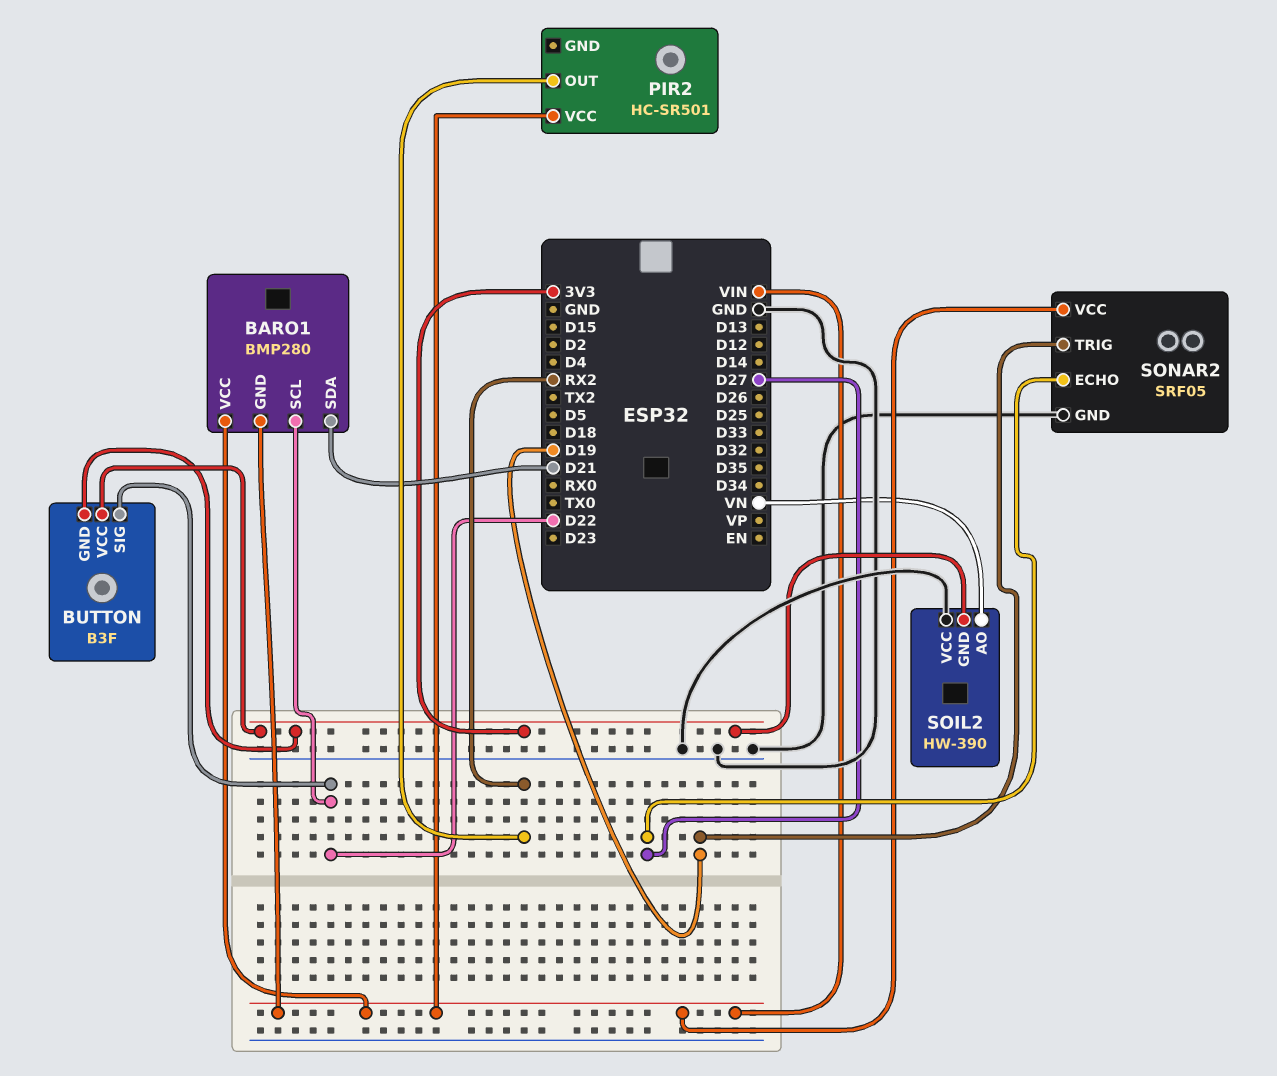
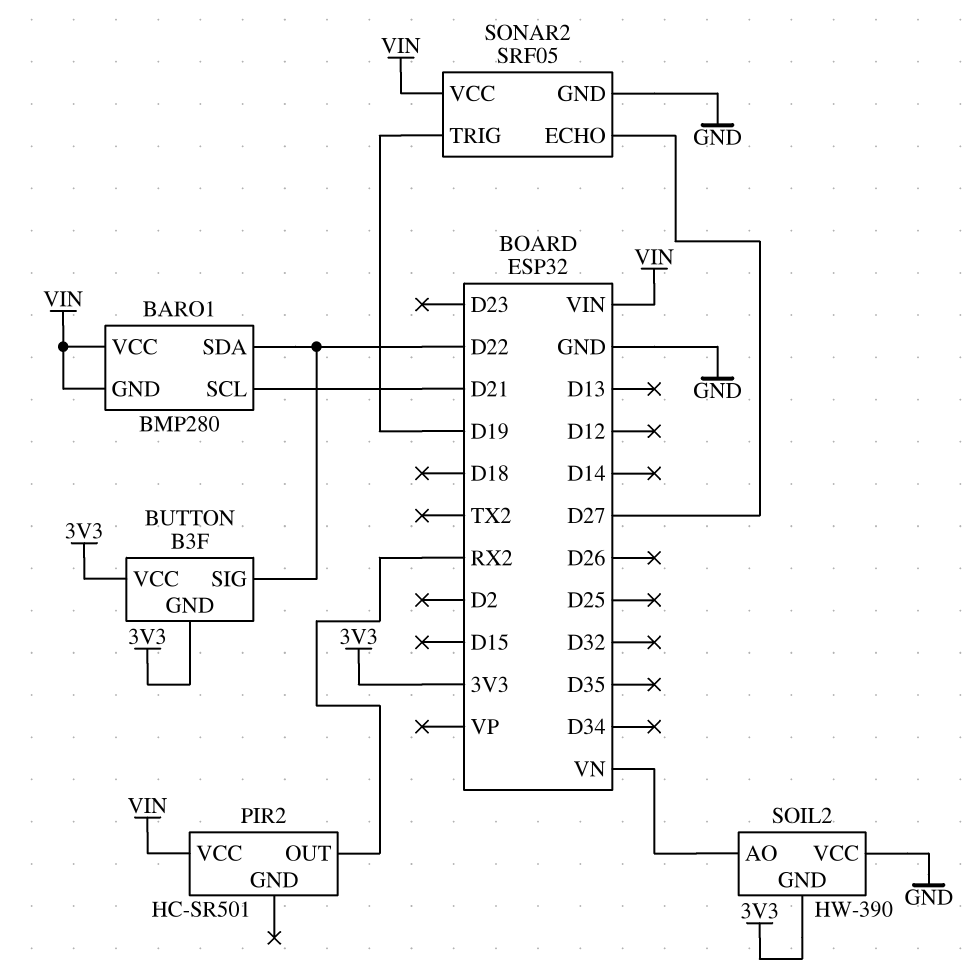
BARO1 pin SCL: D22 -> D21
BARO1 pin SDA: D21 -> D22

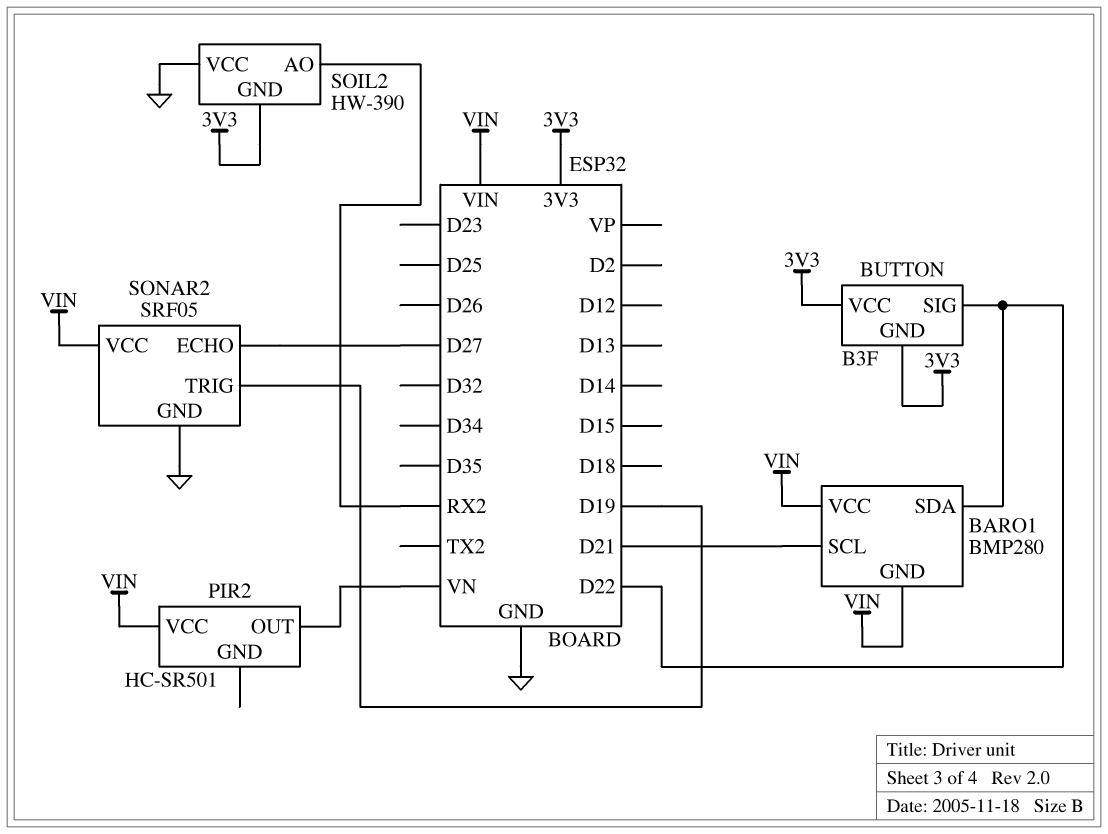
PIR2 pin OUT: RX2 -> VN
SOIL2 pin AO: VN -> RX2

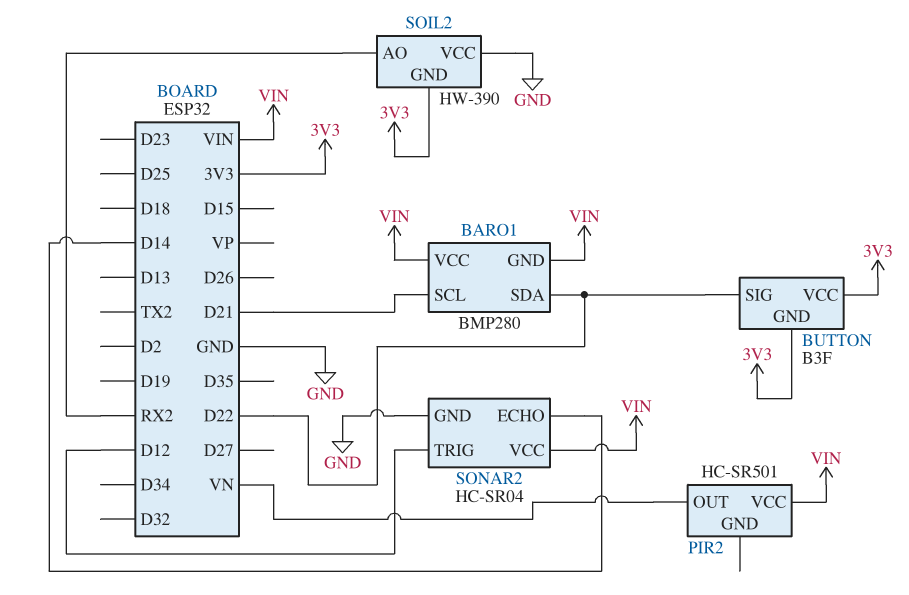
SONAR2: SRF05 -> HC-SR04
SONAR2 pin ECHO: D27 -> D14
SONAR2 pin TRIG: D19 -> D12

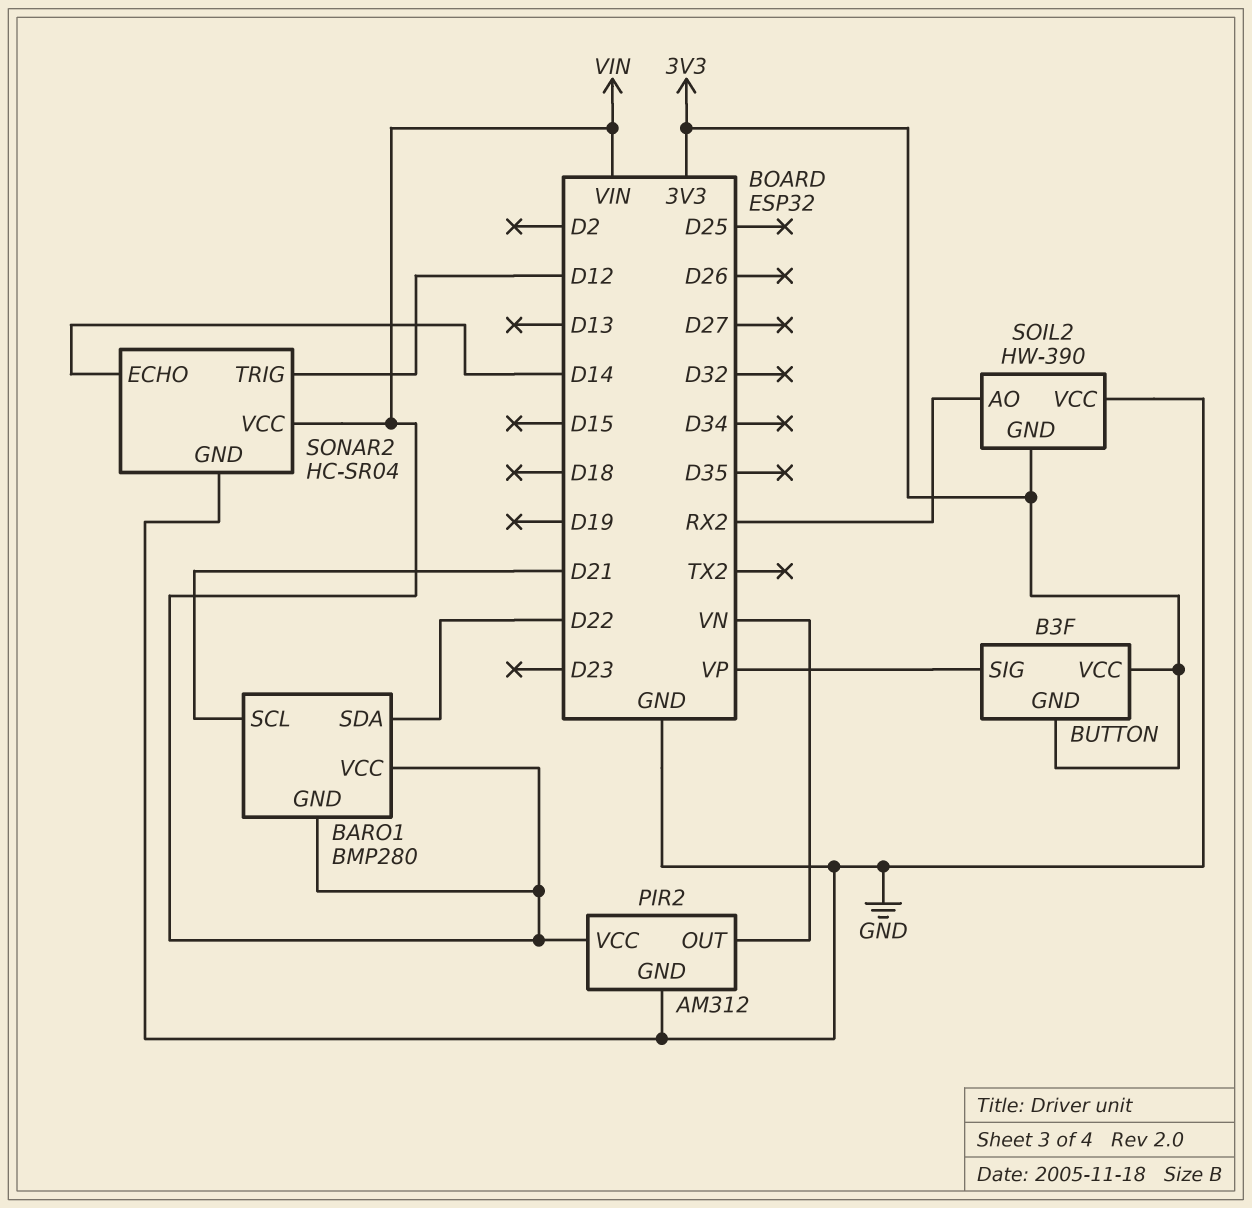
BUTTON pin SIG: D22 -> VP
PIR2: HC-SR501 -> AM312
PIR2 pin GND: none -> GND

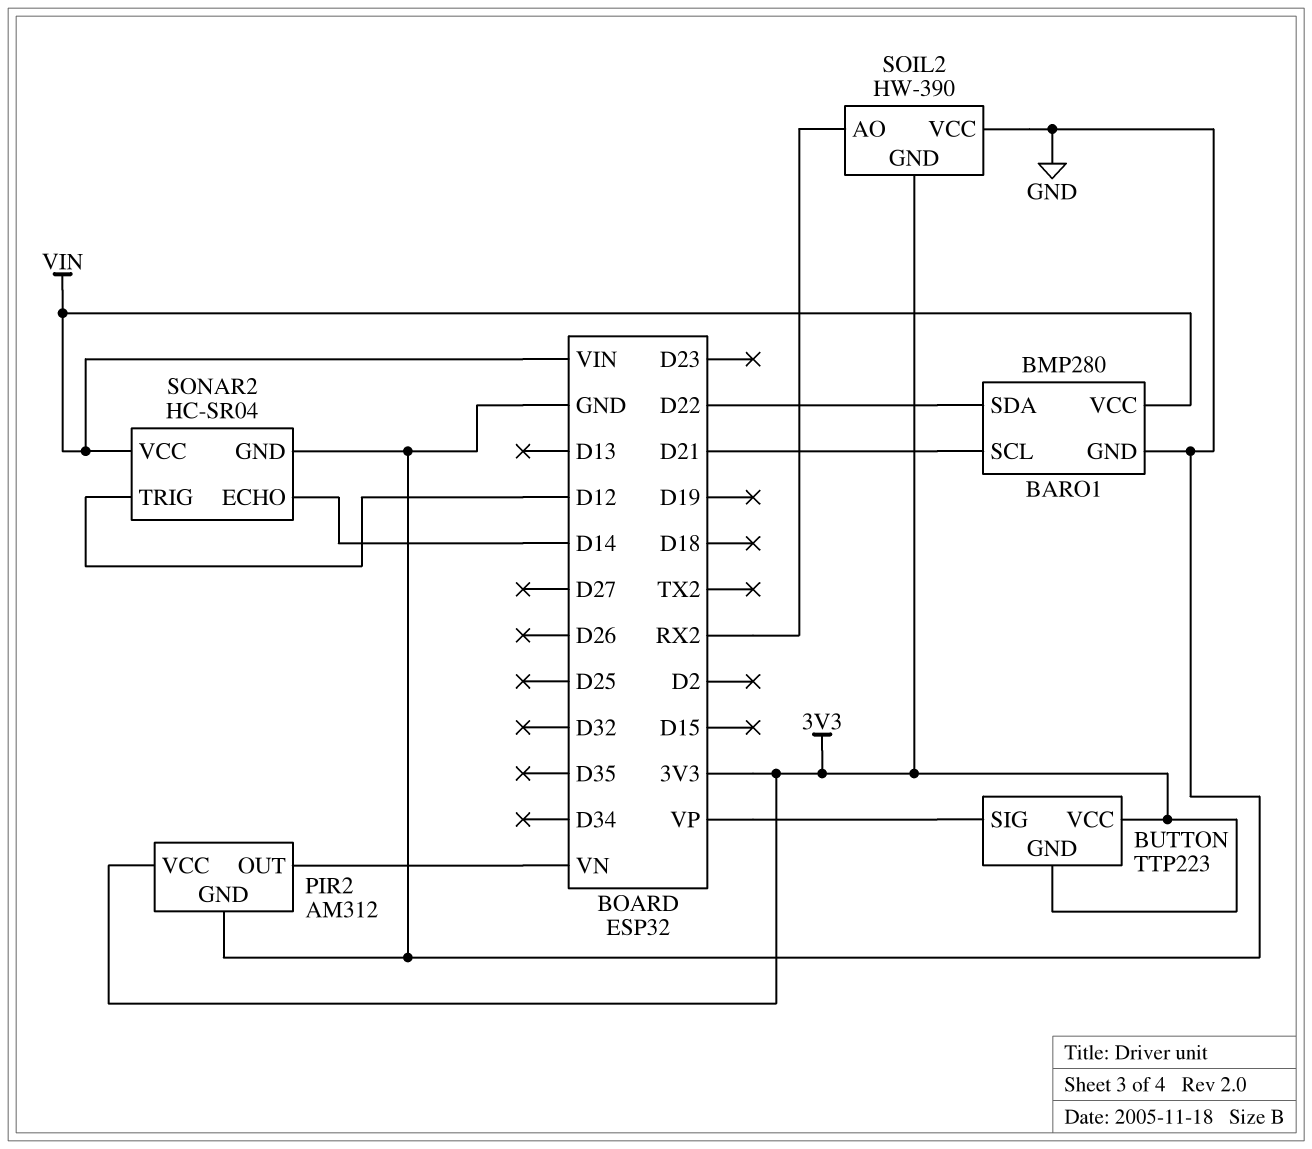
BARO1 pin GND: VIN -> GND
BUTTON: B3F -> TTP223
PIR2 pin VCC: VIN -> 3V3

